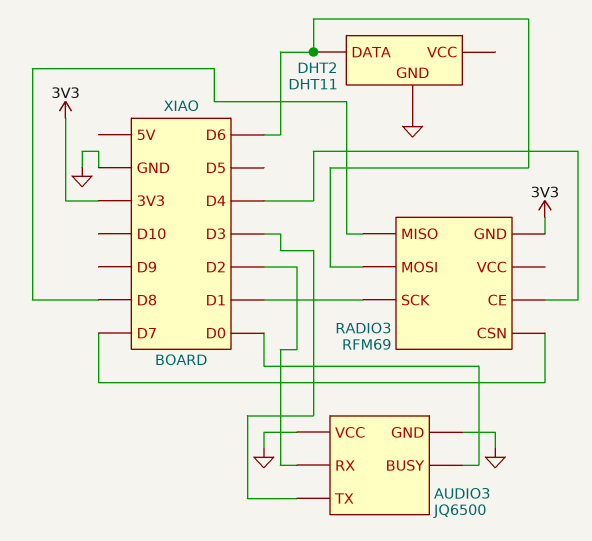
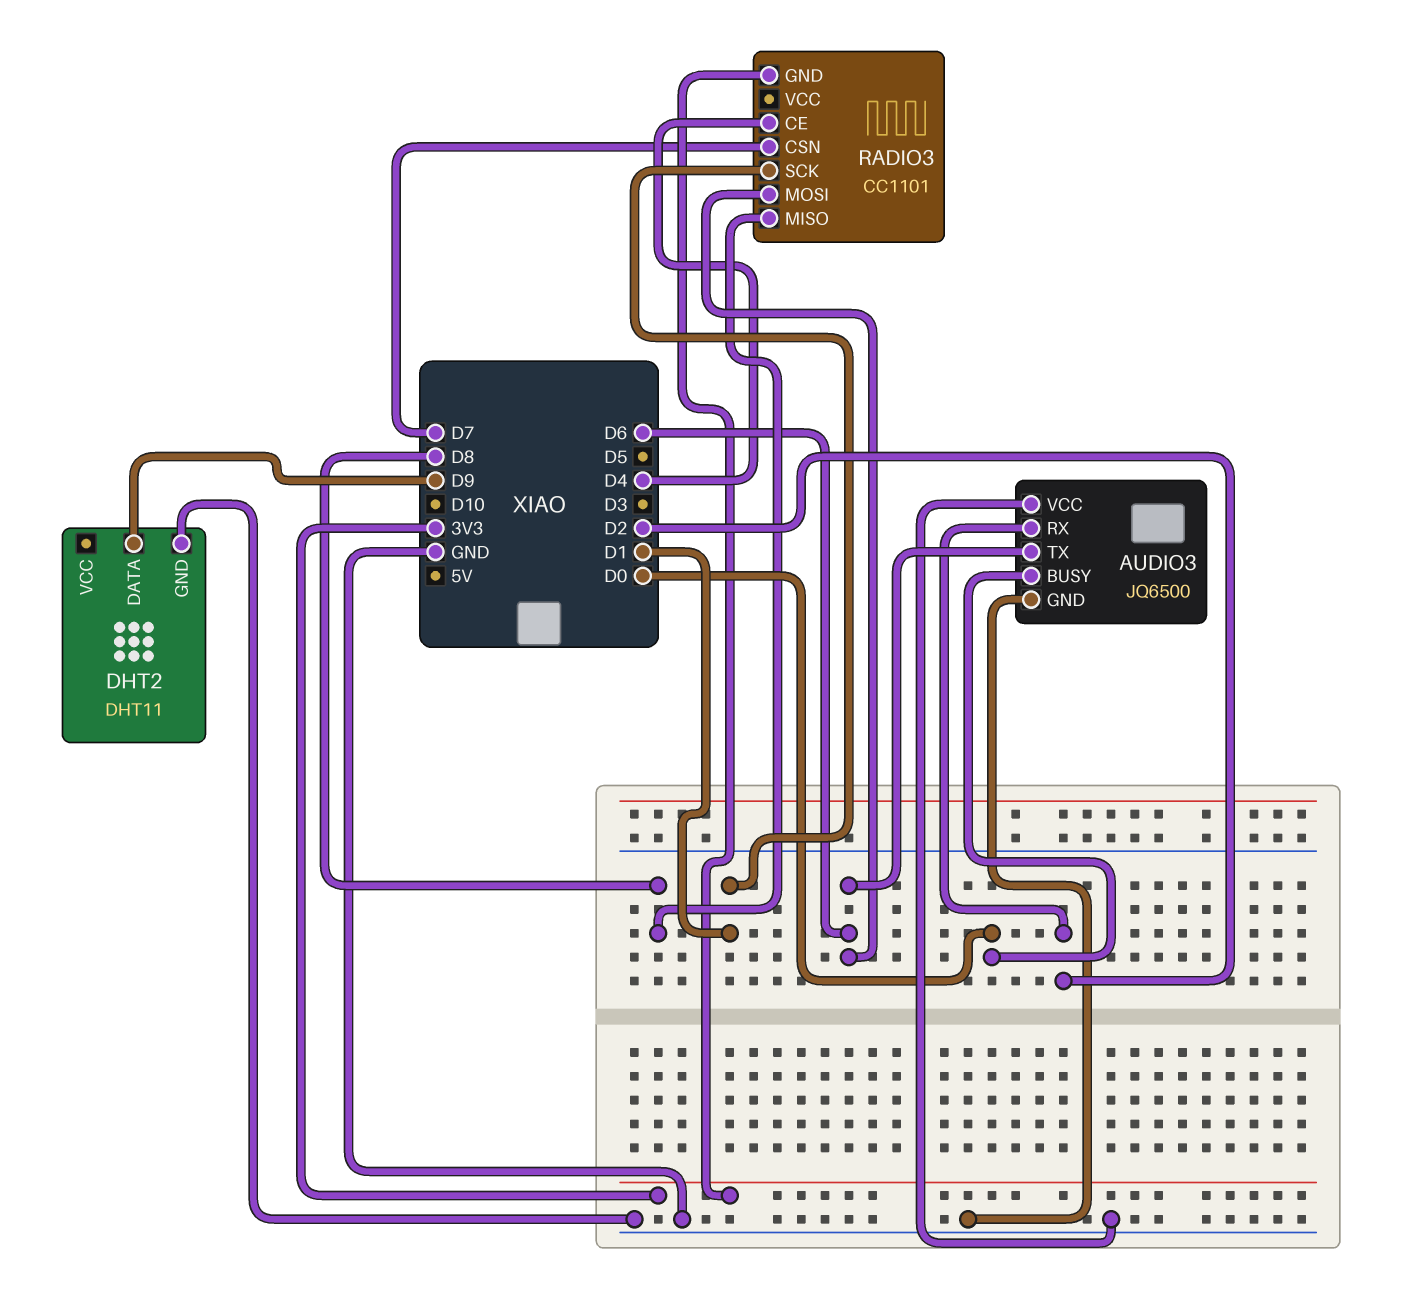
AUDIO3 pin TX: D3 -> D6
DHT2 pin DATA: D6 -> D9
RADIO3: RFM69 -> CC1101

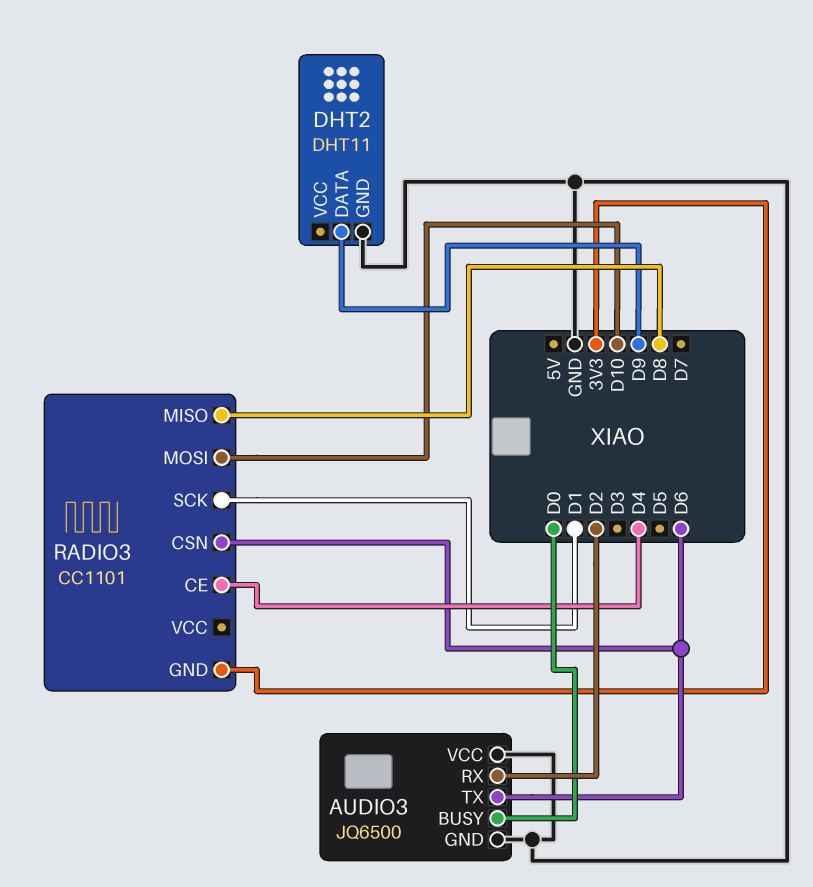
RADIO3 pin CSN: D7 -> D6
RADIO3 pin MOSI: D6 -> D10

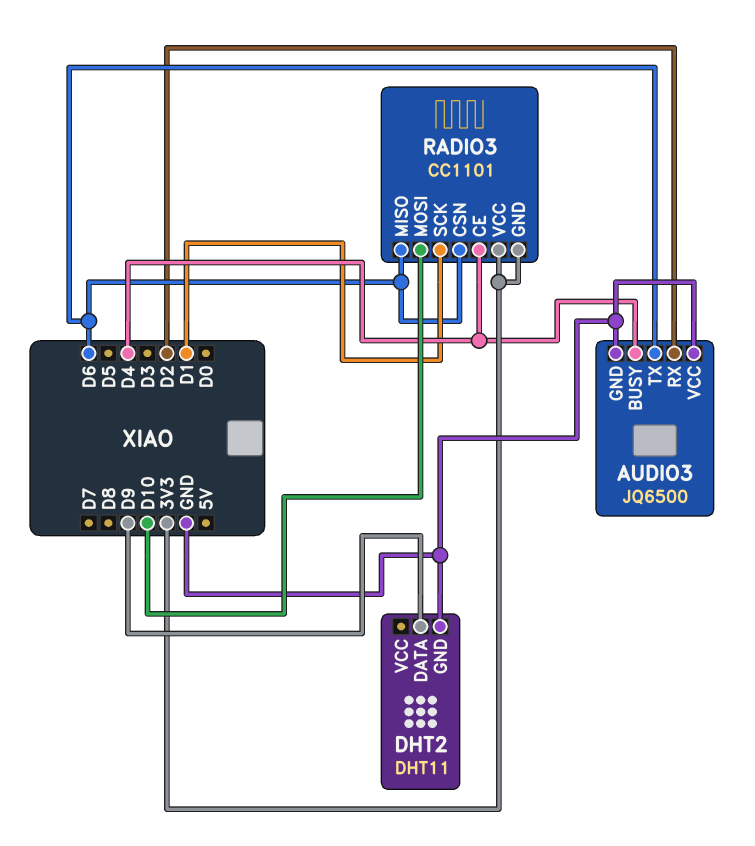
AUDIO3 pin BUSY: D0 -> D4
RADIO3 pin MISO: D8 -> D6
RADIO3 pin VCC: none -> 3V3

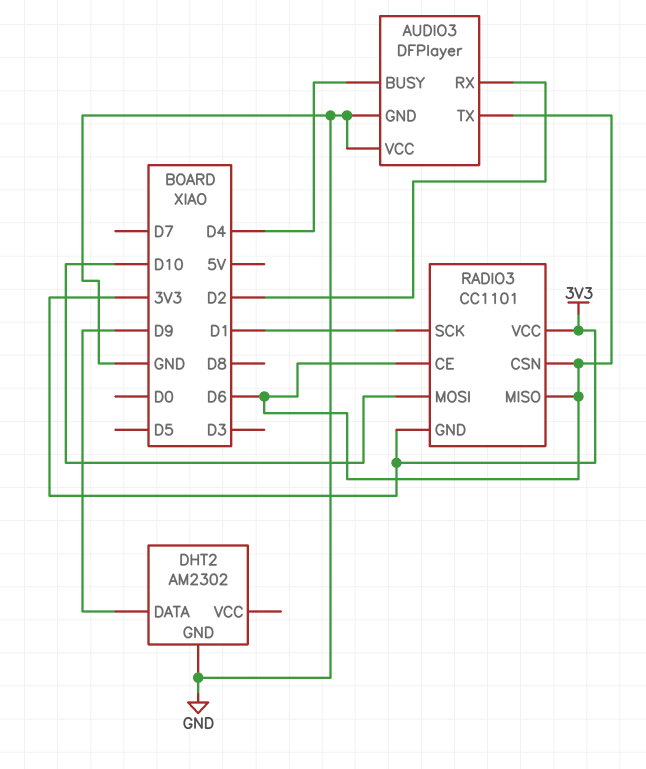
AUDIO3: JQ6500 -> DFPlayer
DHT2: DHT11 -> AM2302
RADIO3 pin CE: D4 -> D6

